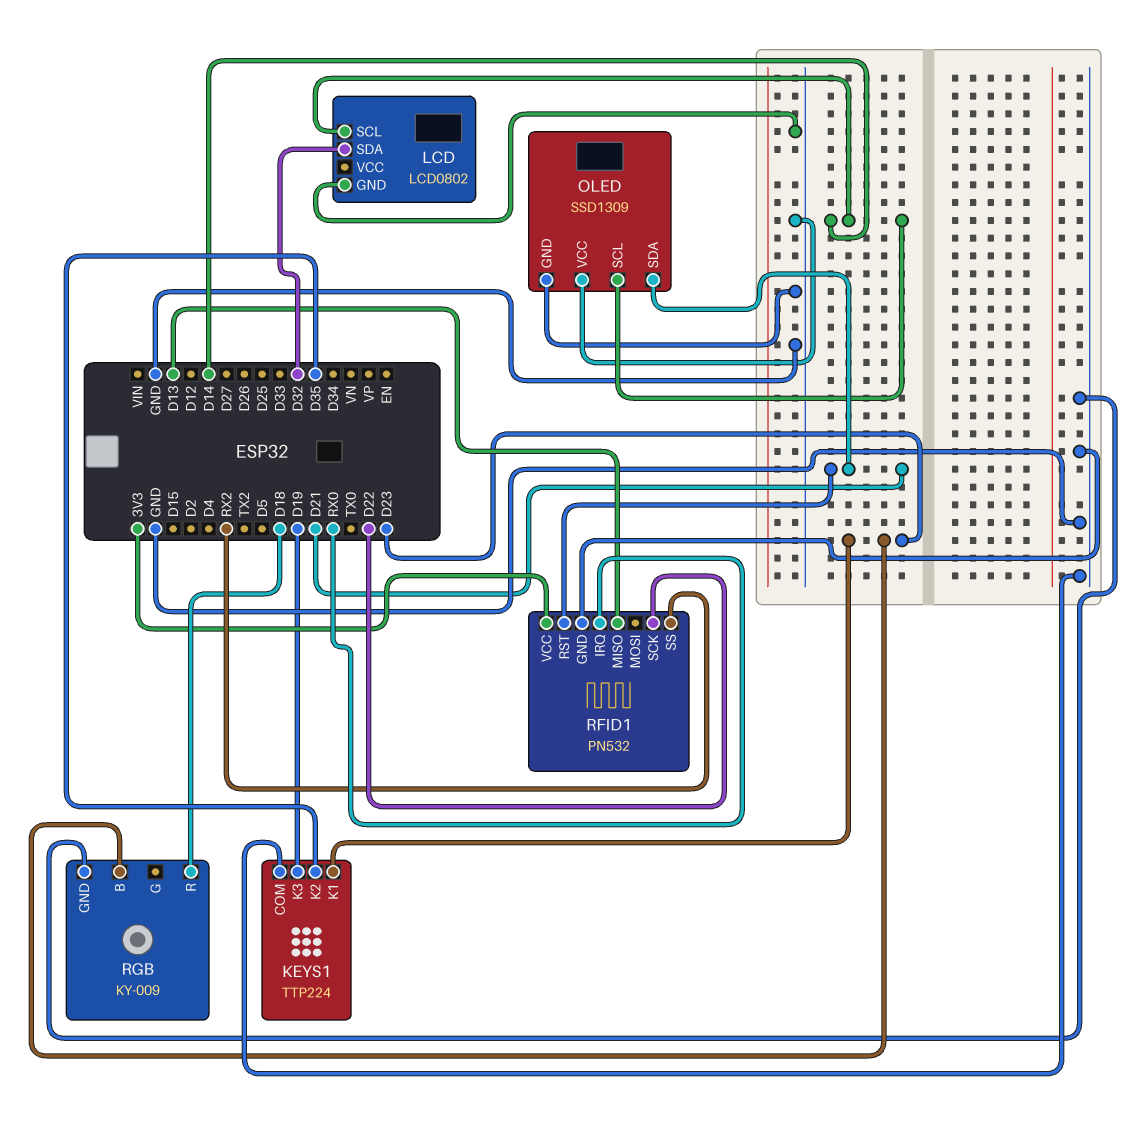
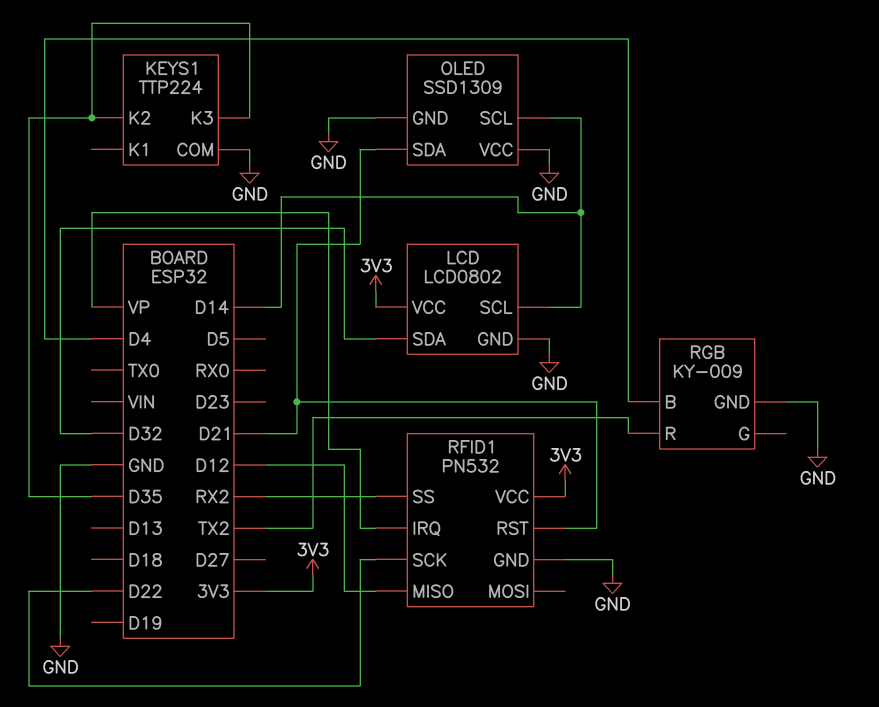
KEYS1 pin K1: D23 -> none
KEYS1 pin K3: D19 -> D35
LCD pin VCC: none -> 3V3
RFID1 pin IRQ: RX0 -> VP
RFID1 pin MISO: D13 -> D12
RGB pin B: D23 -> D4
RGB pin R: D18 -> TX2

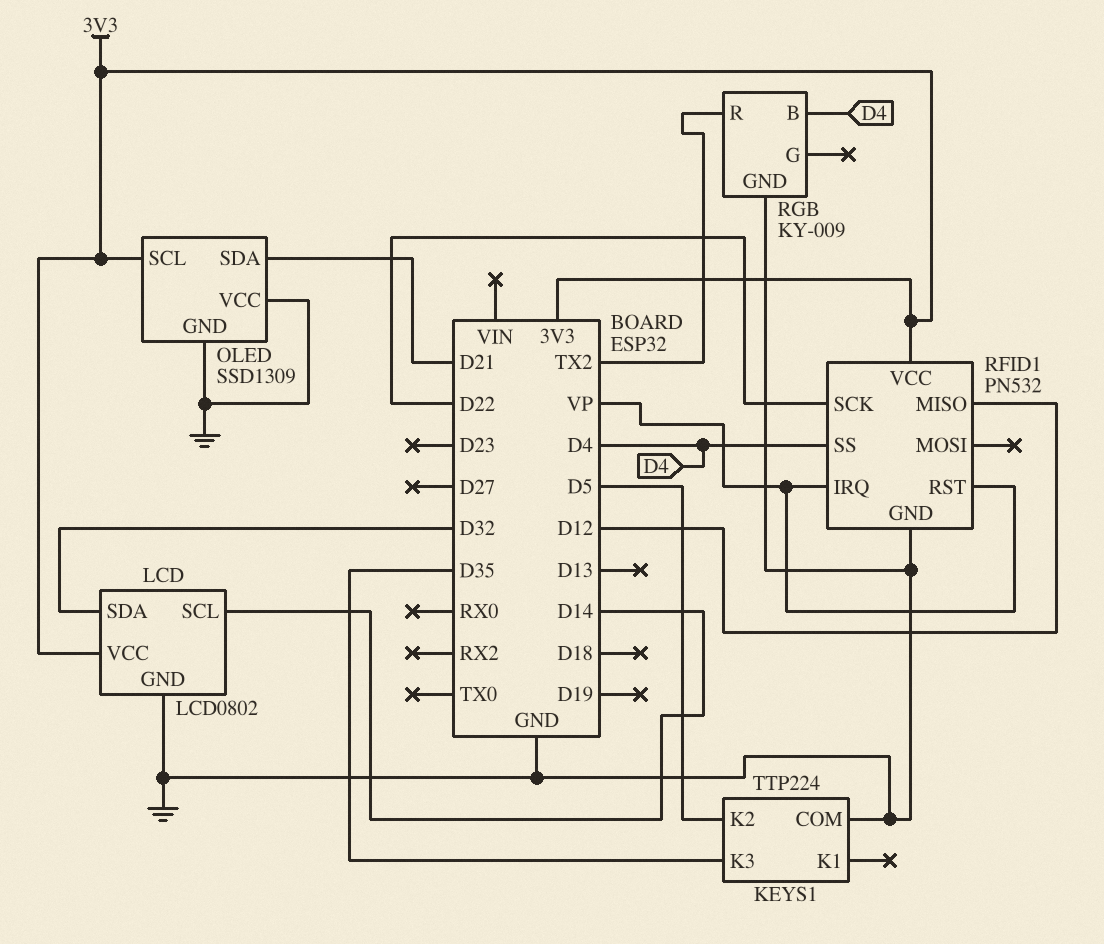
KEYS1 pin K2: D35 -> D5
OLED pin SCL: D14 -> 3V3
RFID1 pin RST: D21 -> VP
RFID1 pin SS: RX2 -> D4

